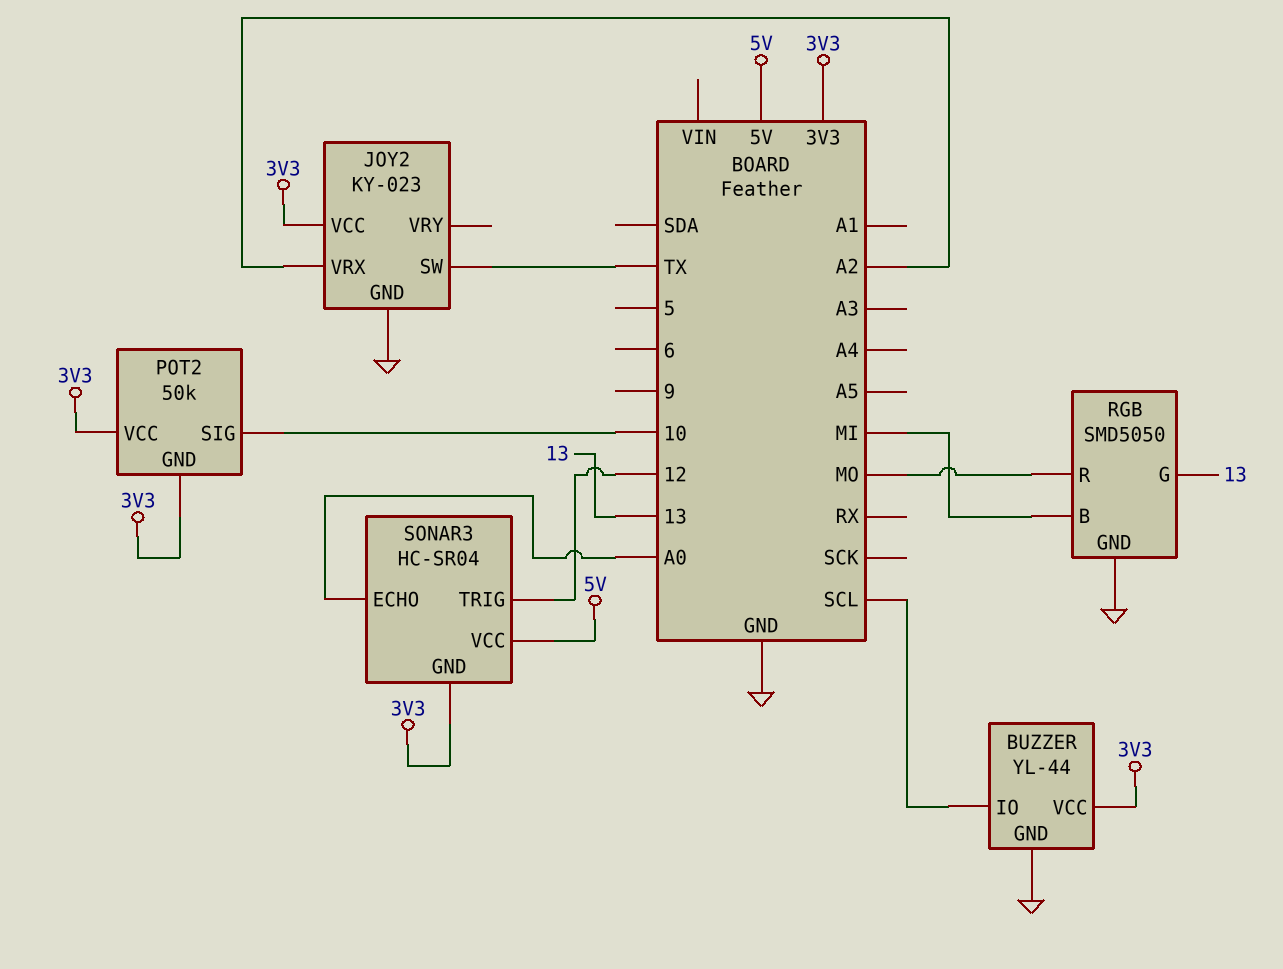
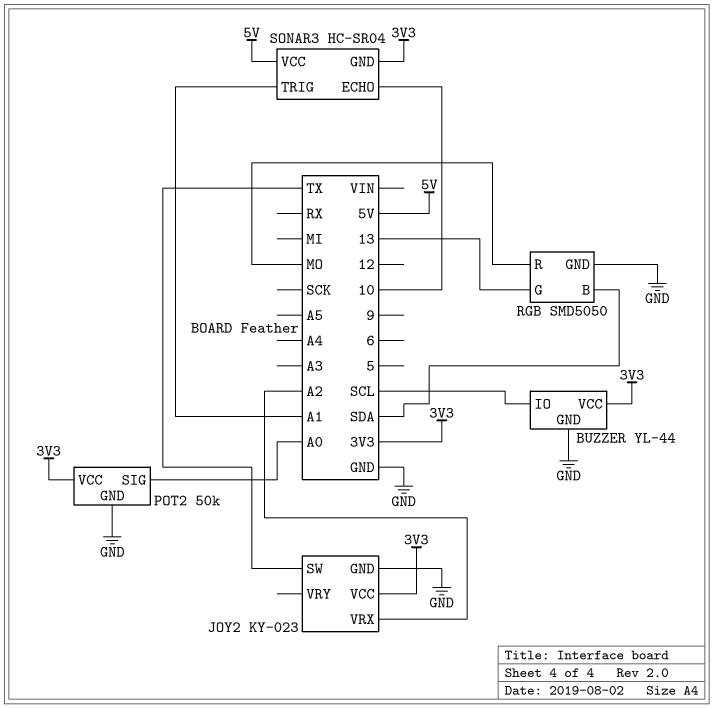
POT2 pin GND: 3V3 -> GND
POT2 pin SIG: 10 -> A0
RGB pin B: MI -> SDA
SONAR3 pin ECHO: A0 -> 10
SONAR3 pin TRIG: 12 -> A1

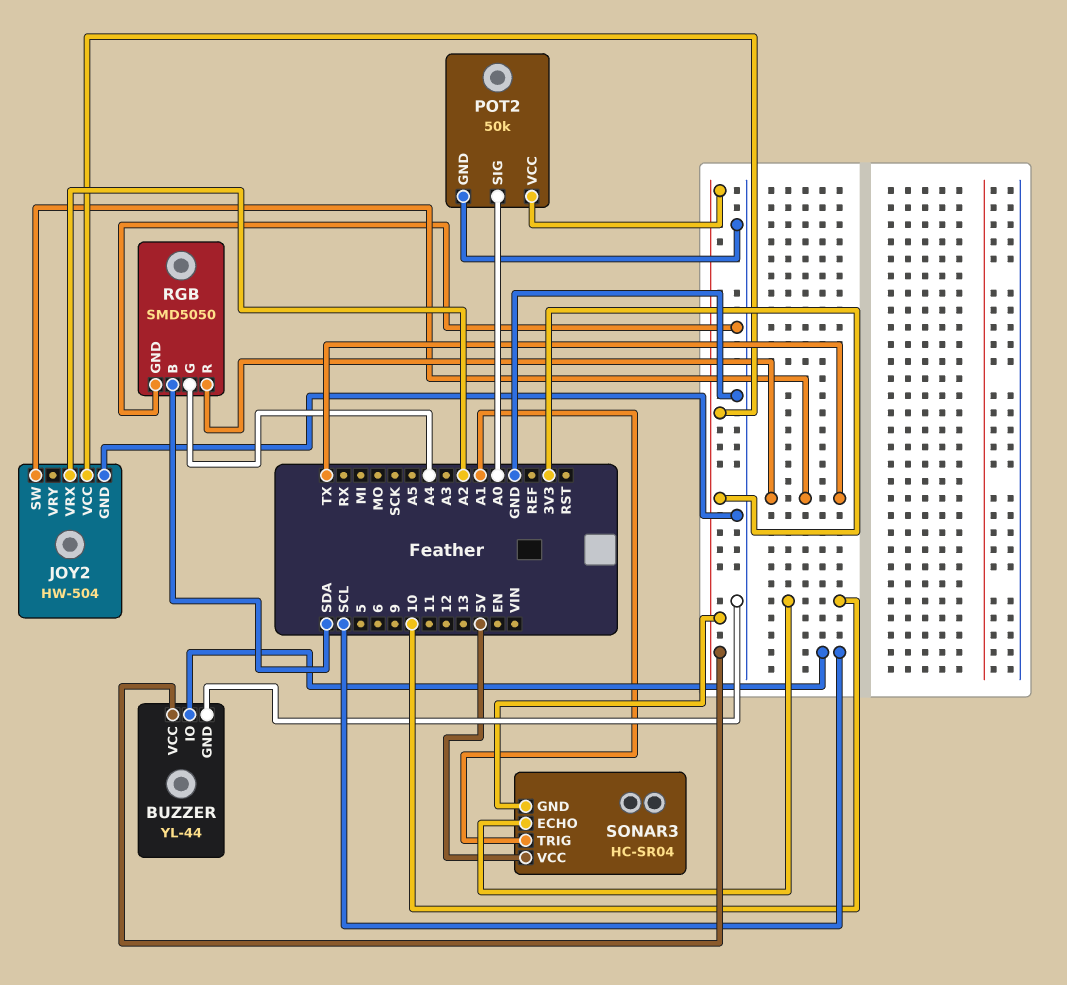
JOY2: KY-023 -> HW-504
RGB pin G: 13 -> A4
RGB pin R: MO -> TX

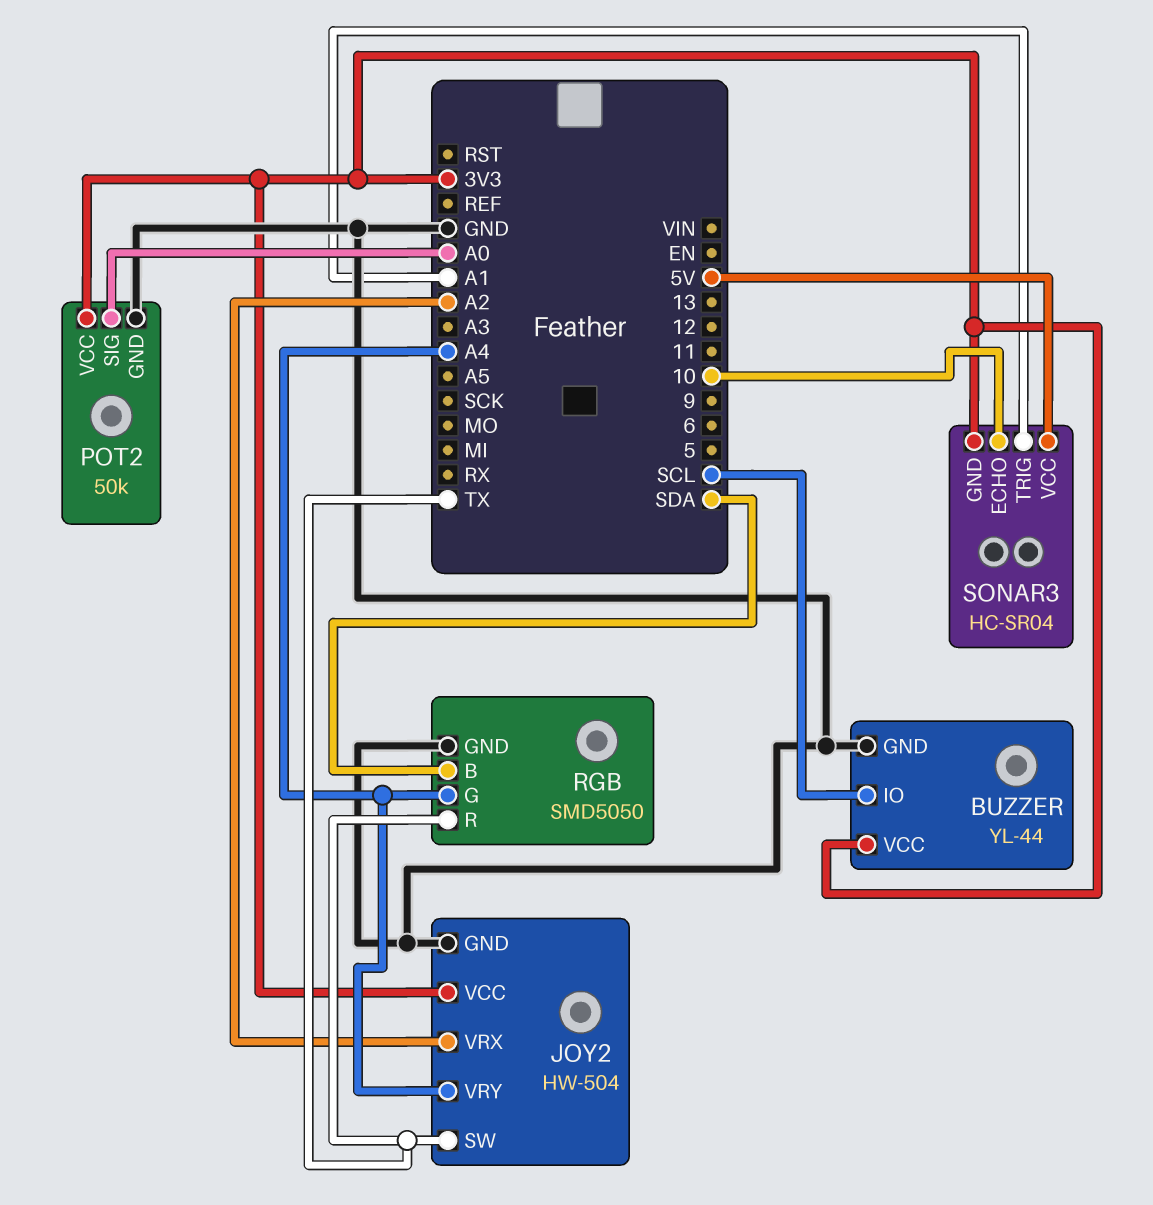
JOY2 pin VRY: none -> A4

